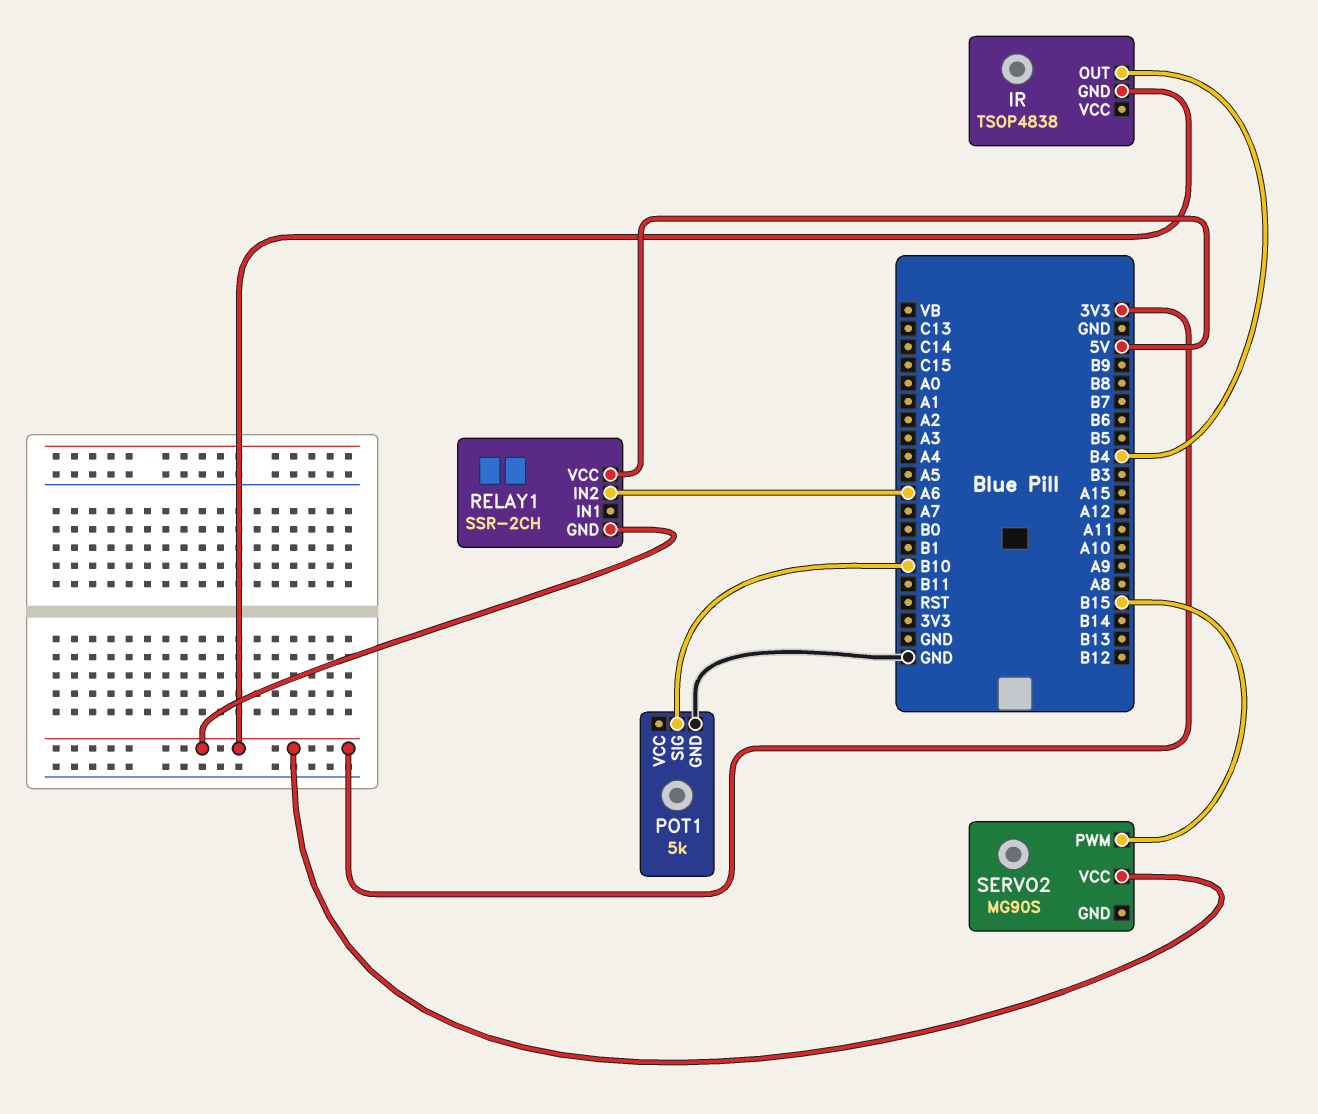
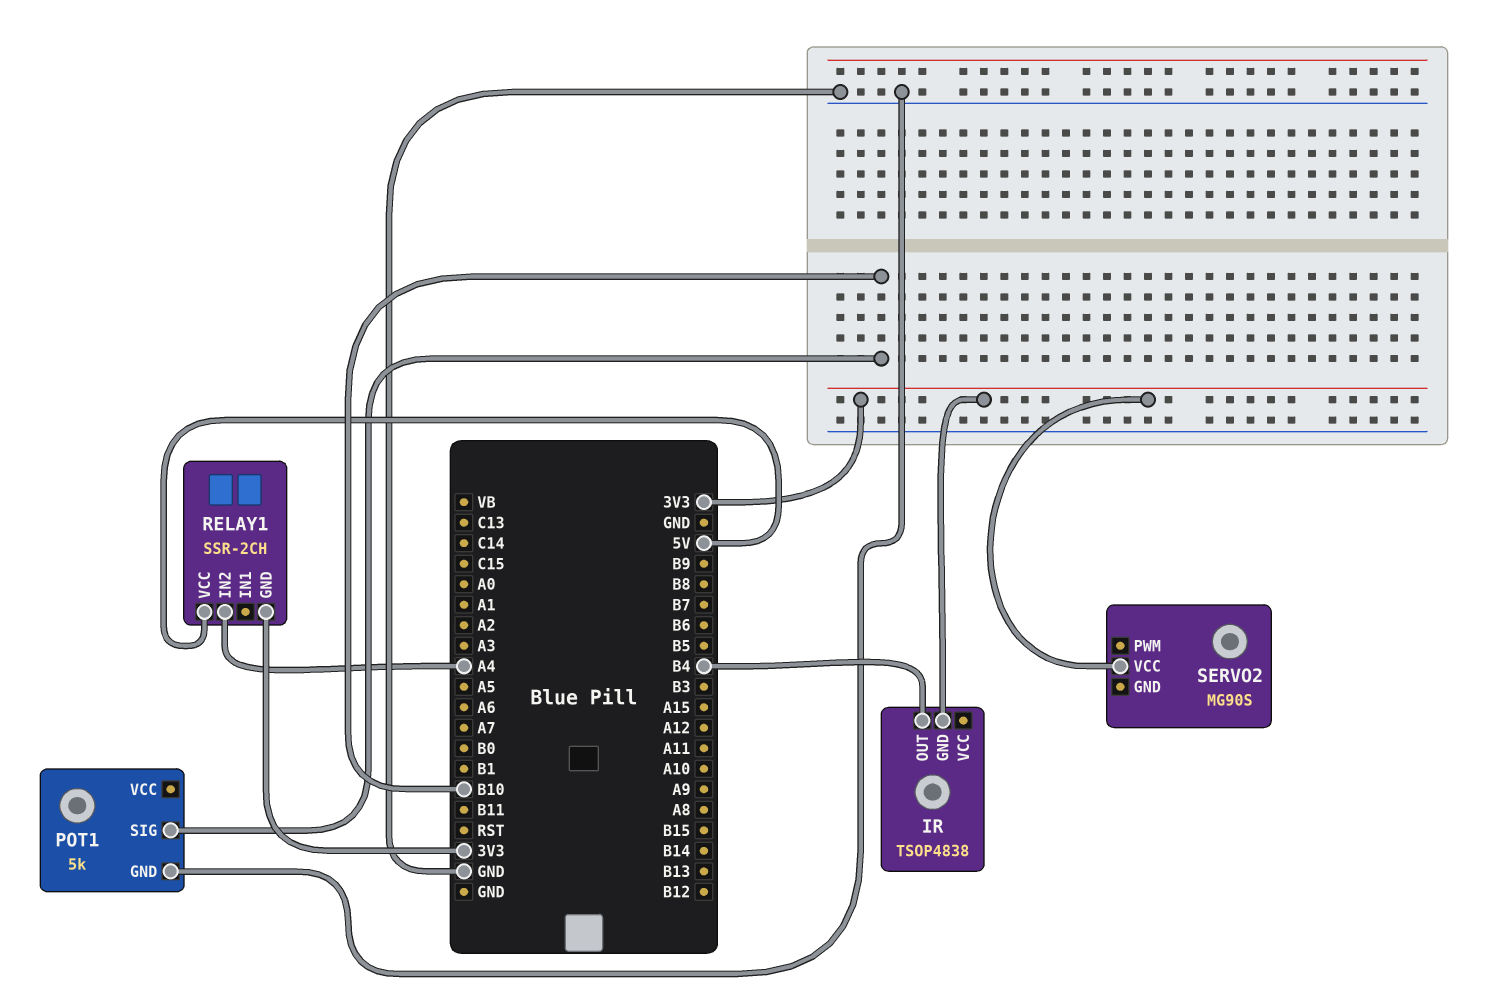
RELAY1 pin IN2: A6 -> A4
SERVO2 pin PWM: B15 -> none

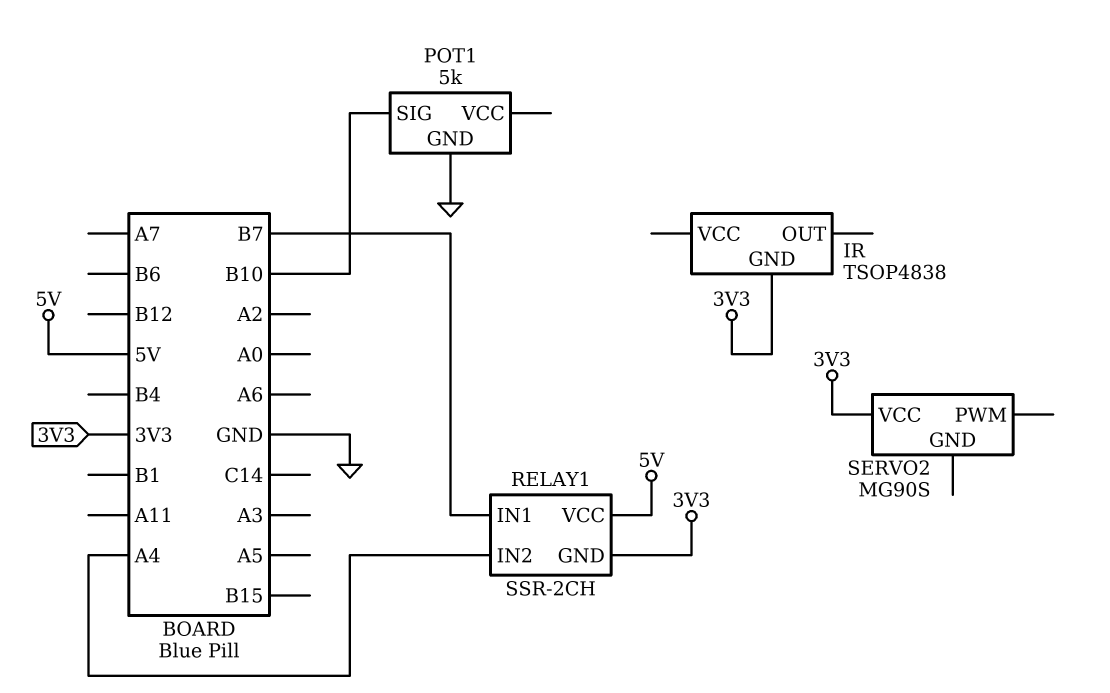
IR pin OUT: B4 -> none
RELAY1 pin IN1: none -> B7

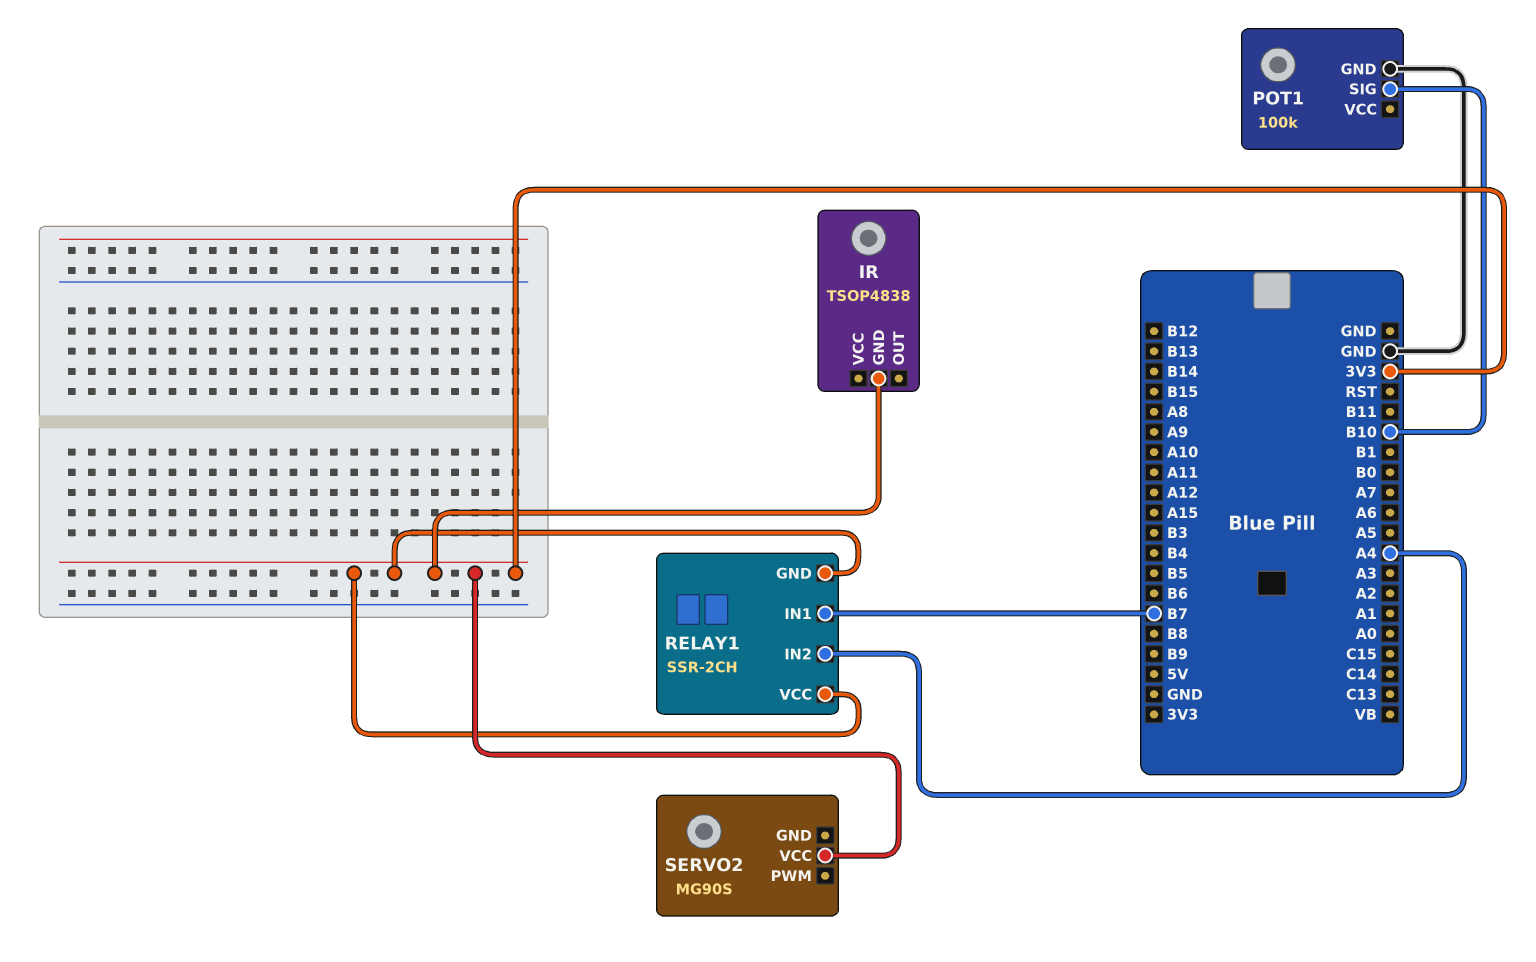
POT1: 5k -> 100k
RELAY1 pin VCC: 5V -> 3V3

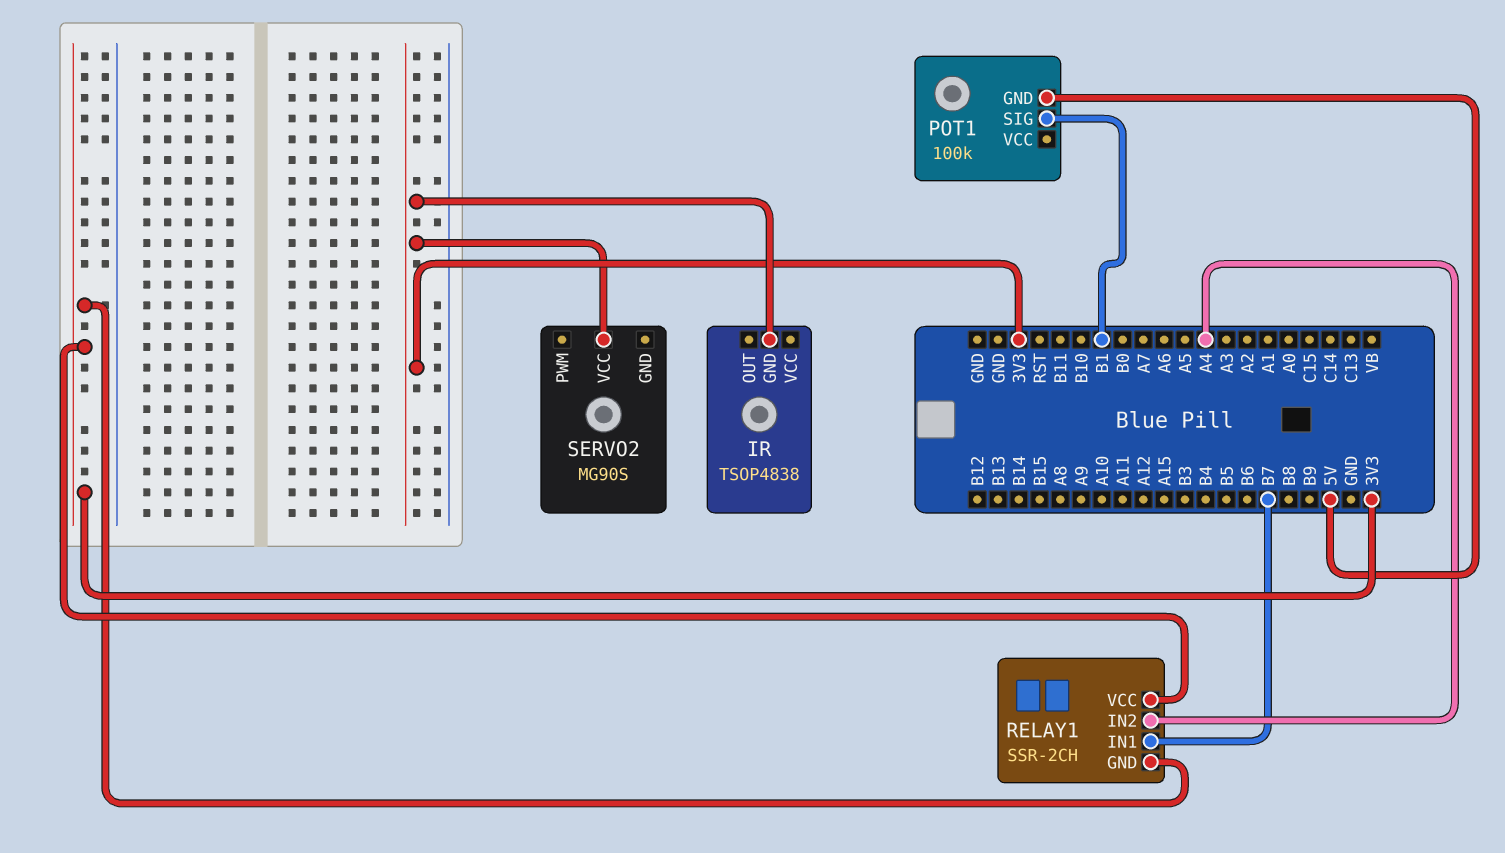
POT1 pin GND: GND -> 5V
POT1 pin SIG: B10 -> B1

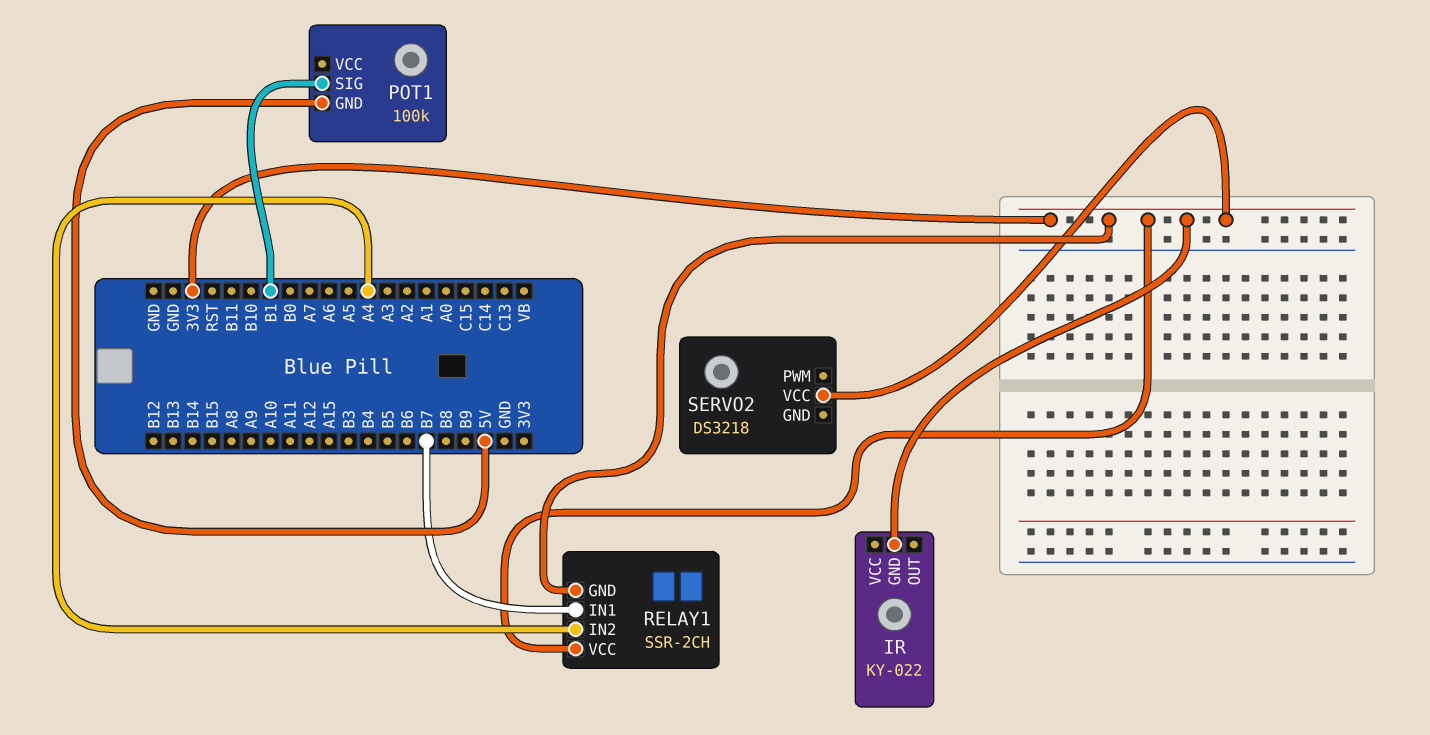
IR: TSOP4838 -> KY-022
SERVO2: MG90S -> DS3218

